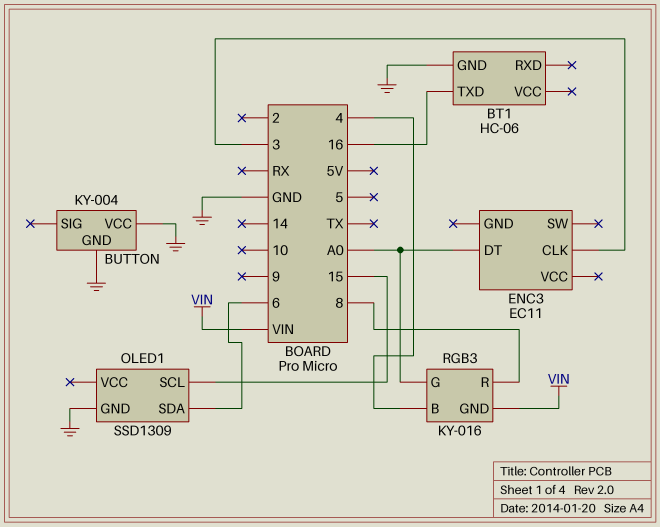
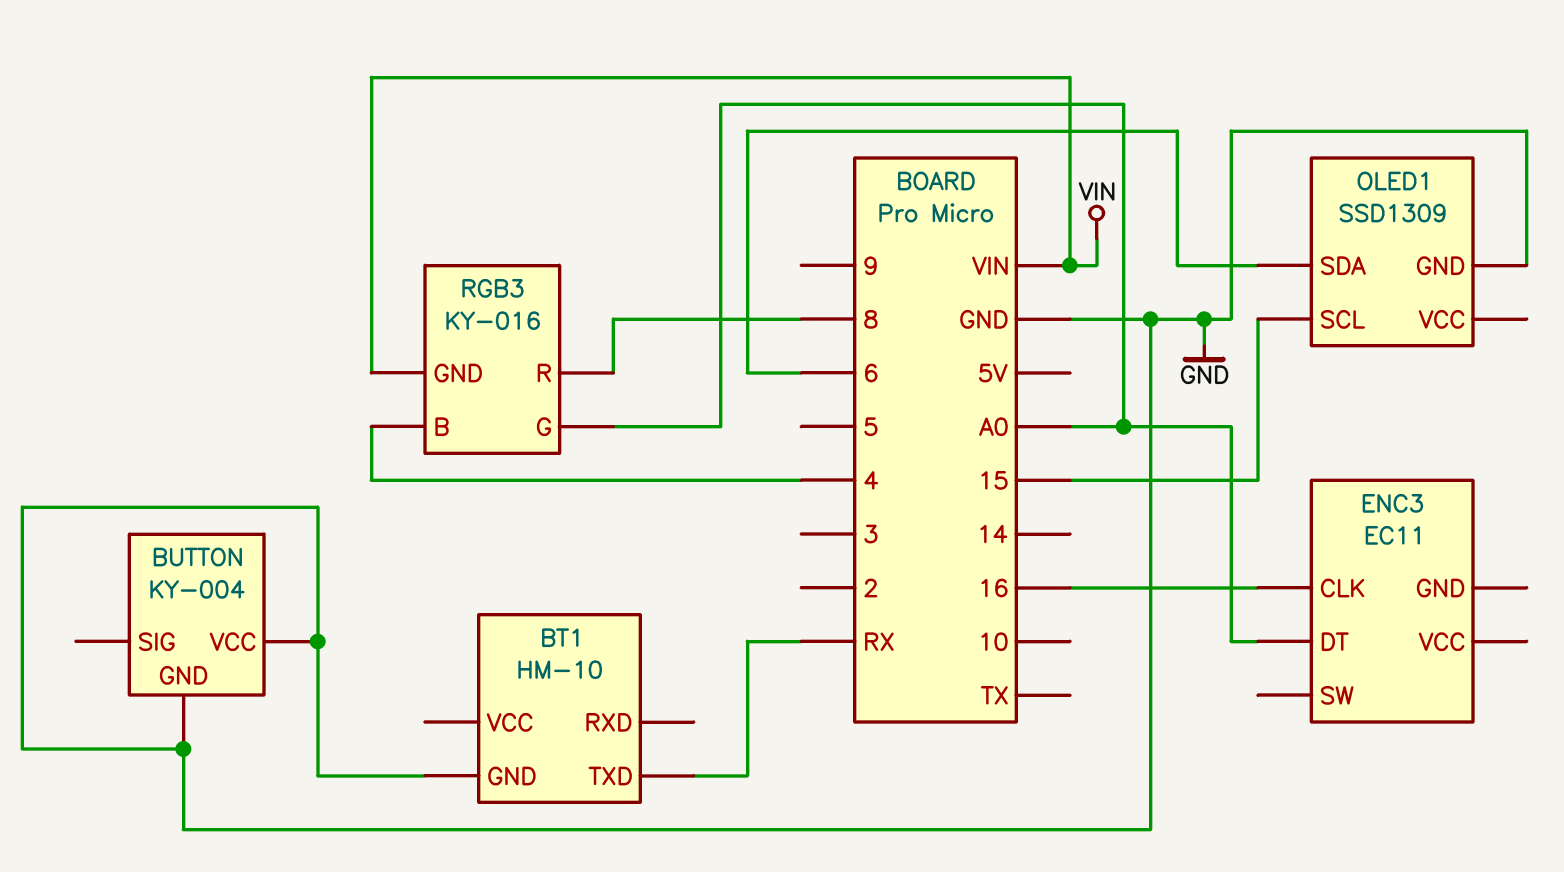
BT1: HC-06 -> HM-10
BT1 pin TXD: 16 -> RX
ENC3 pin CLK: 3 -> 16

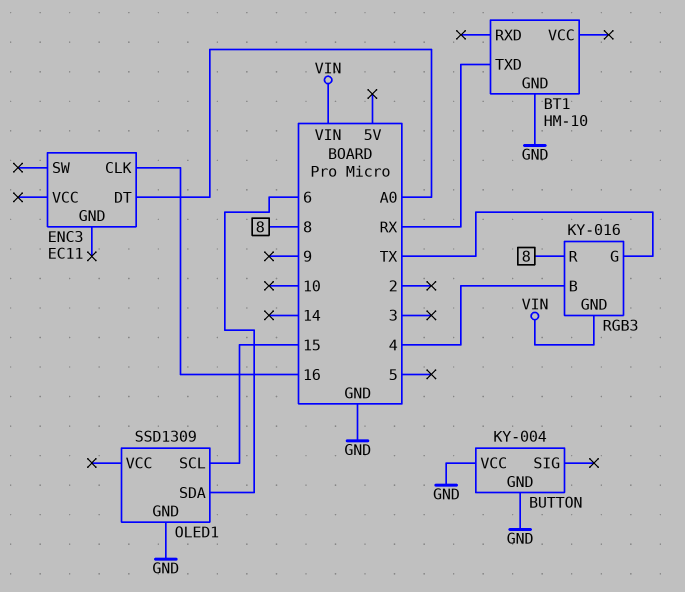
RGB3 pin G: A0 -> TX

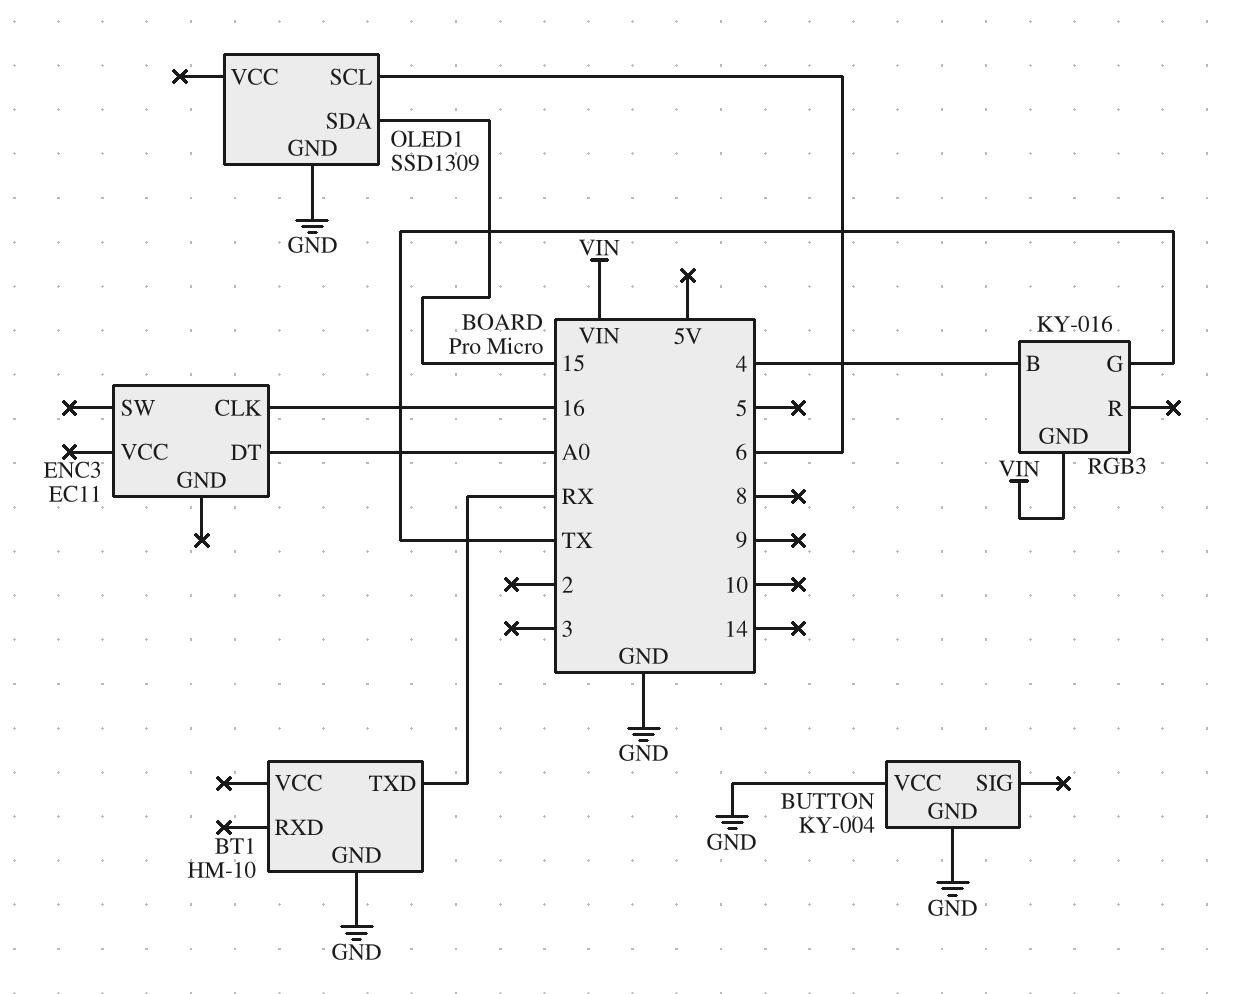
OLED1 pin SCL: 15 -> 6
OLED1 pin SDA: 6 -> 15
RGB3 pin R: 8 -> none

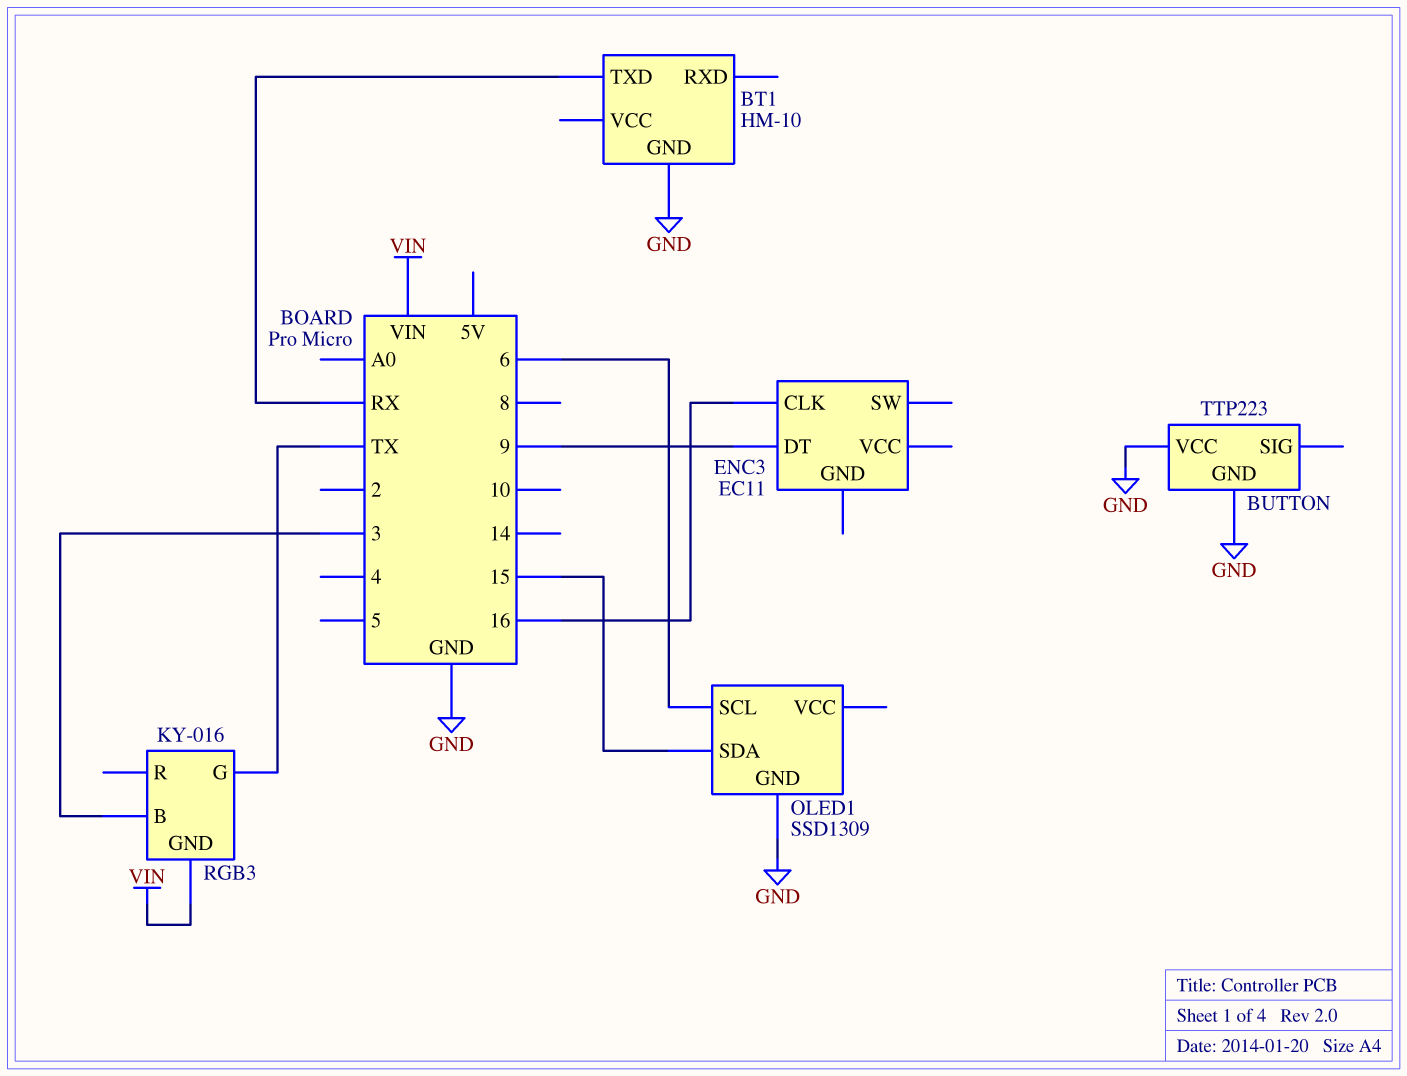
BUTTON: KY-004 -> TTP223
ENC3 pin DT: A0 -> 9
RGB3 pin B: 4 -> 3

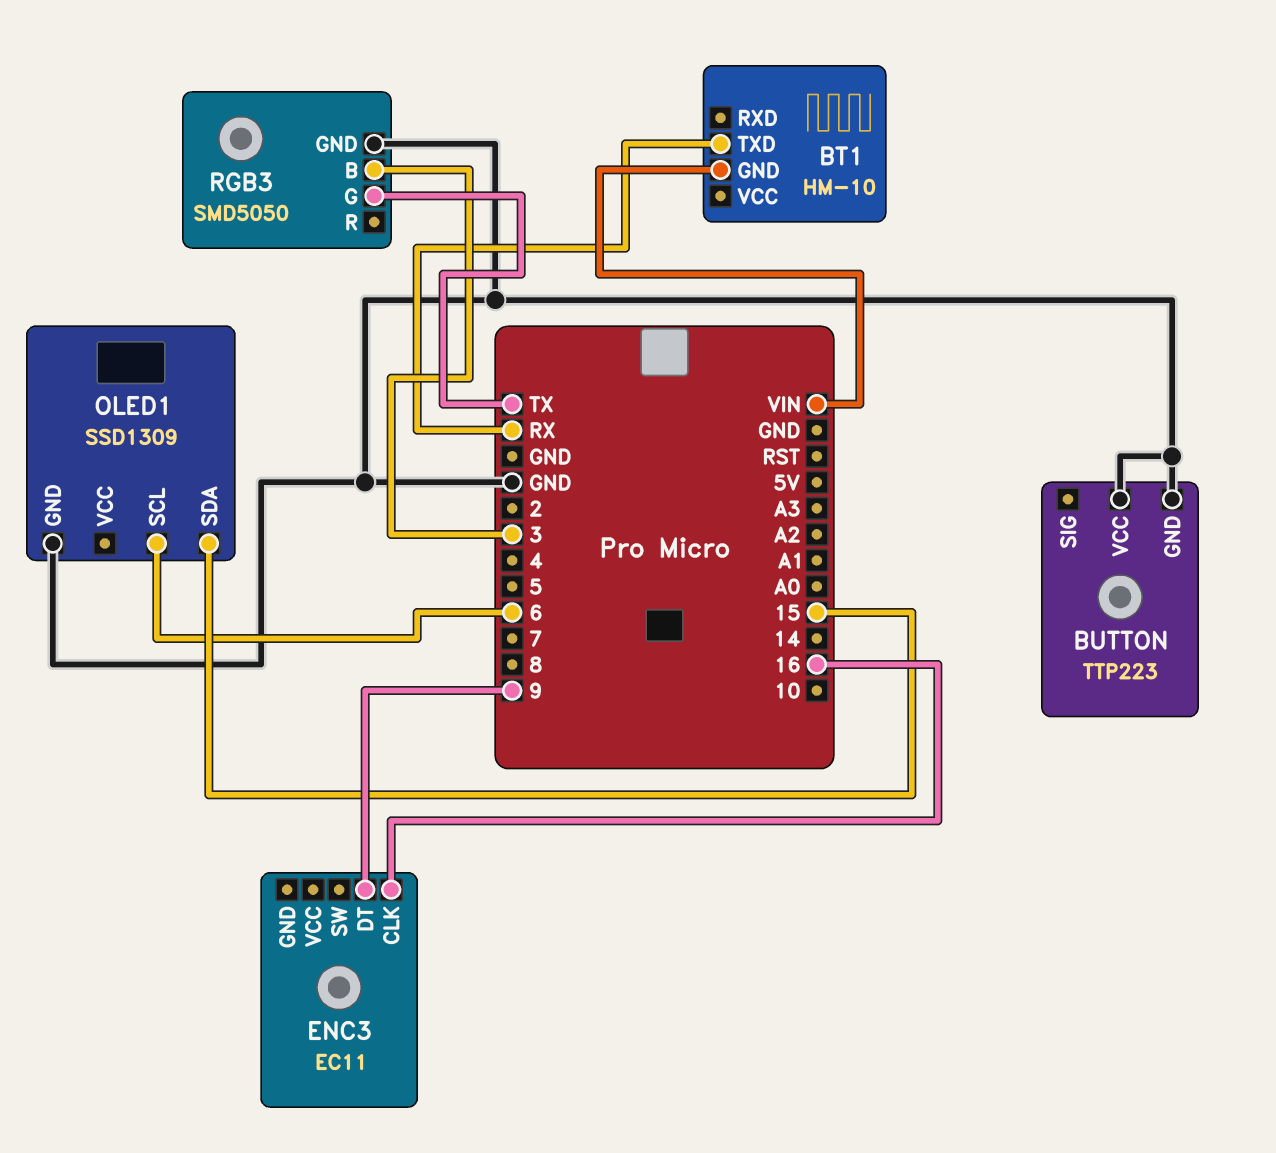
BT1 pin GND: GND -> VIN
RGB3: KY-016 -> SMD5050
RGB3 pin GND: VIN -> GND

